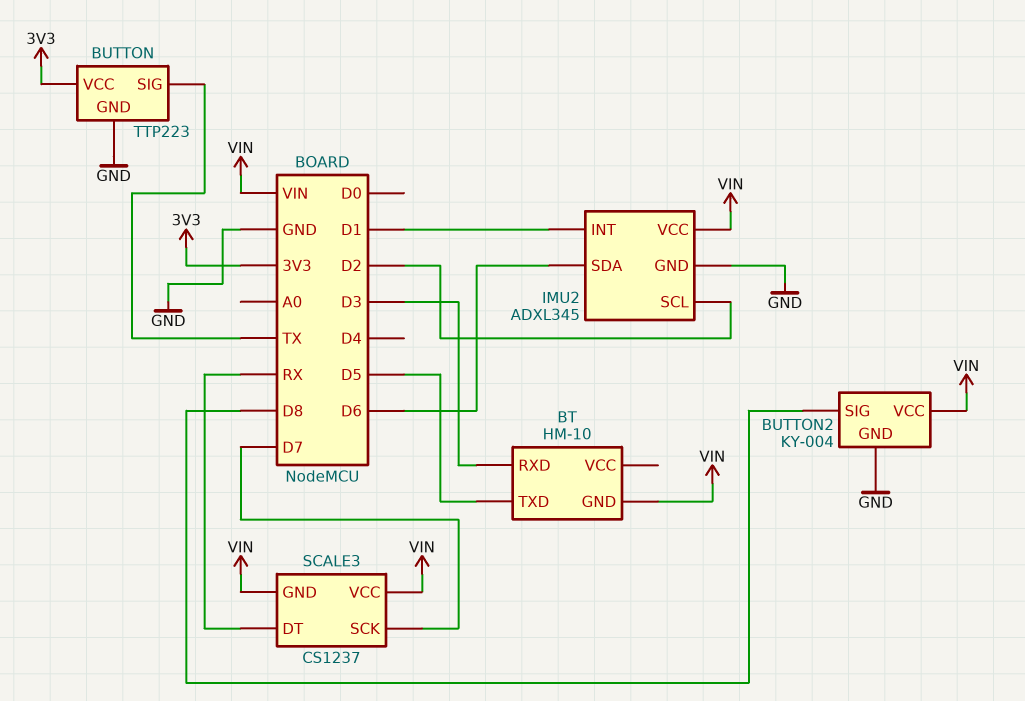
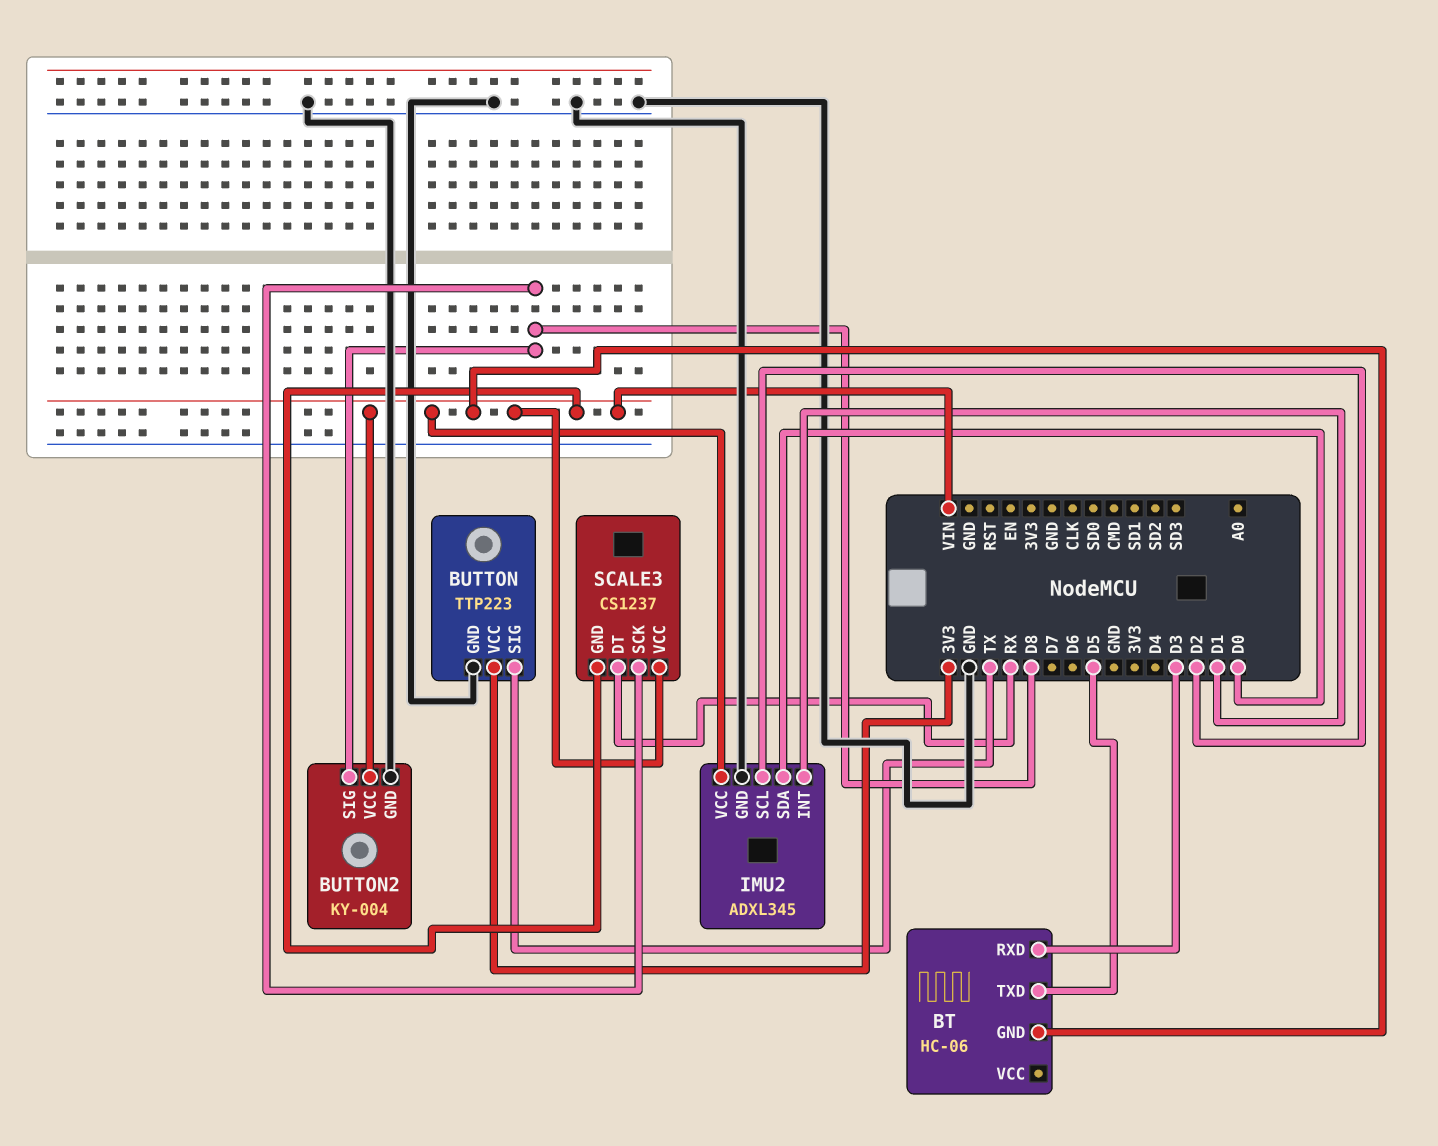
BT: HM-10 -> HC-06
IMU2 pin SDA: D6 -> D0
SCALE3 pin SCK: D7 -> D8

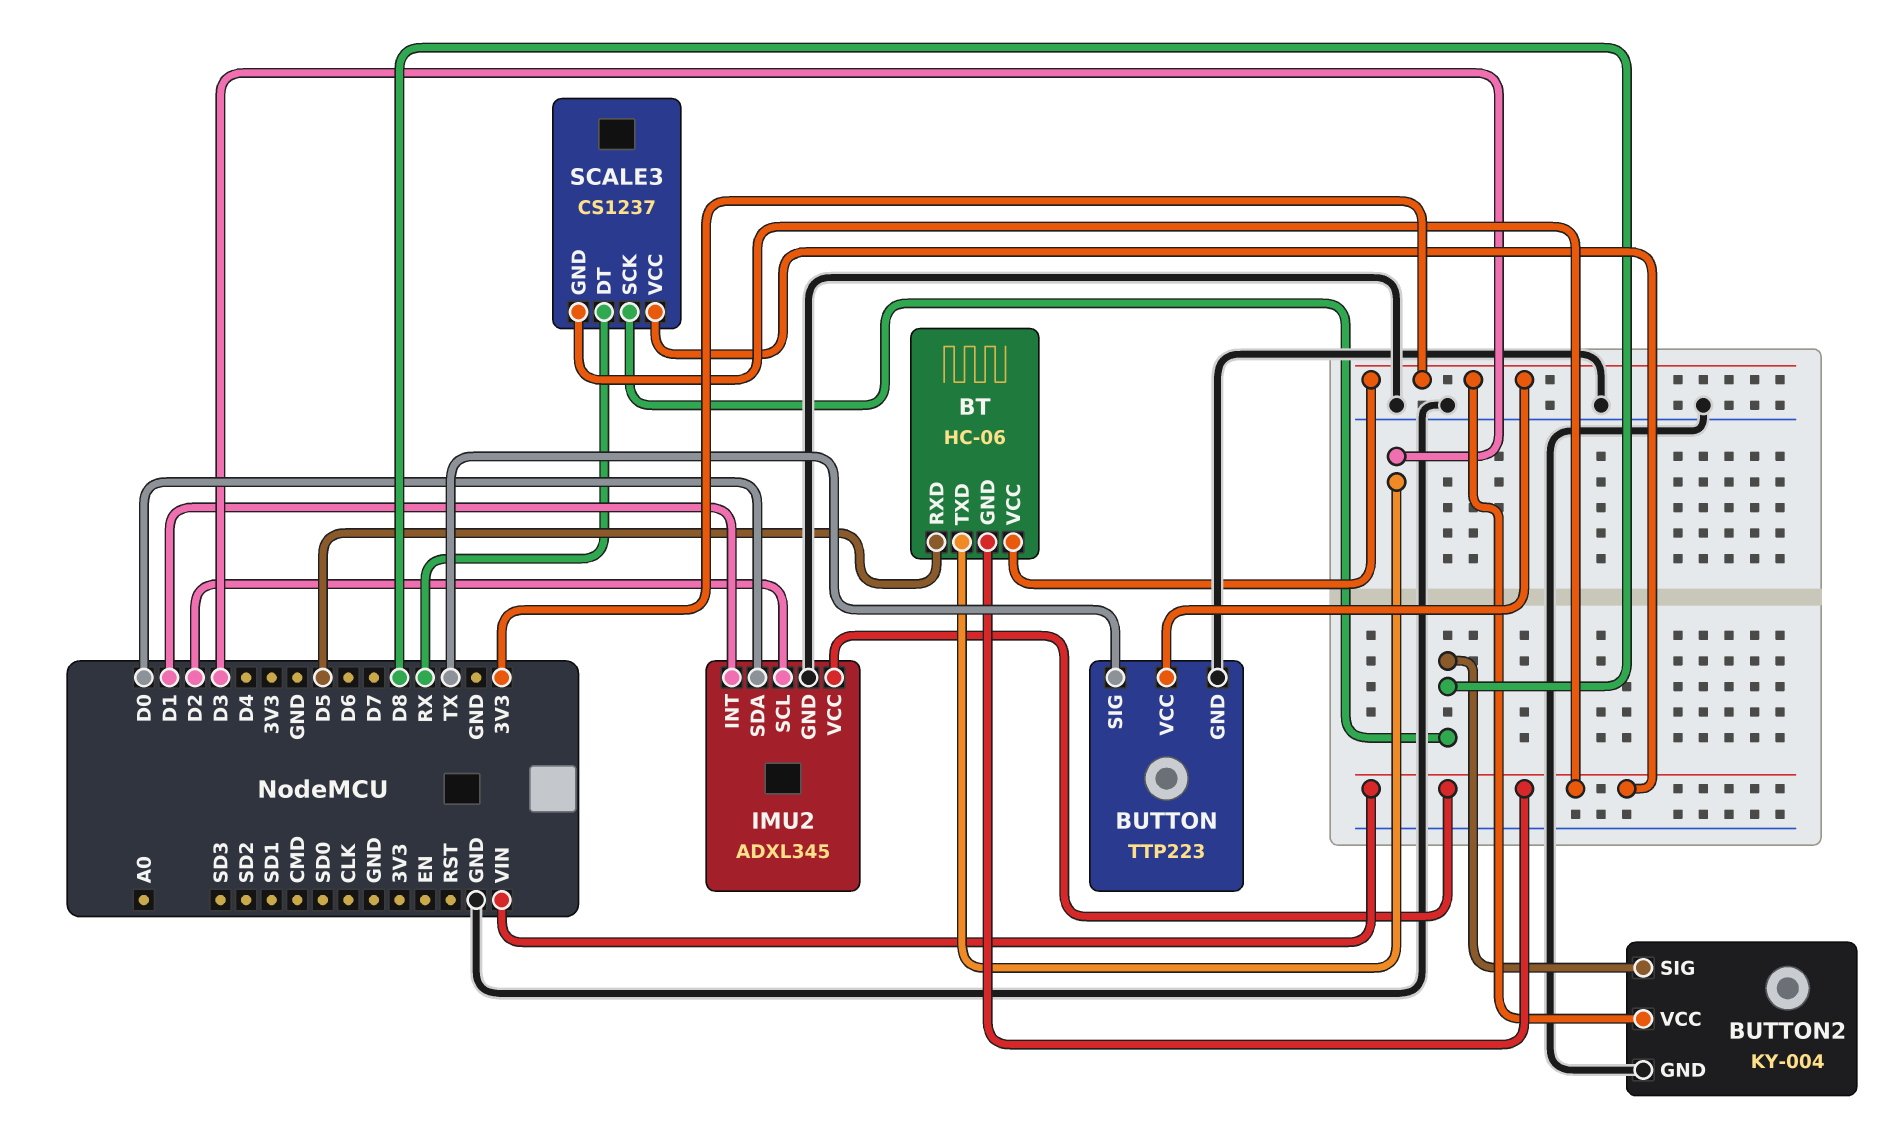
BT pin RXD: D3 -> D5
BT pin TXD: D5 -> D3
BT pin VCC: none -> 3V3
BUTTON2 pin VCC: VIN -> 3V3

